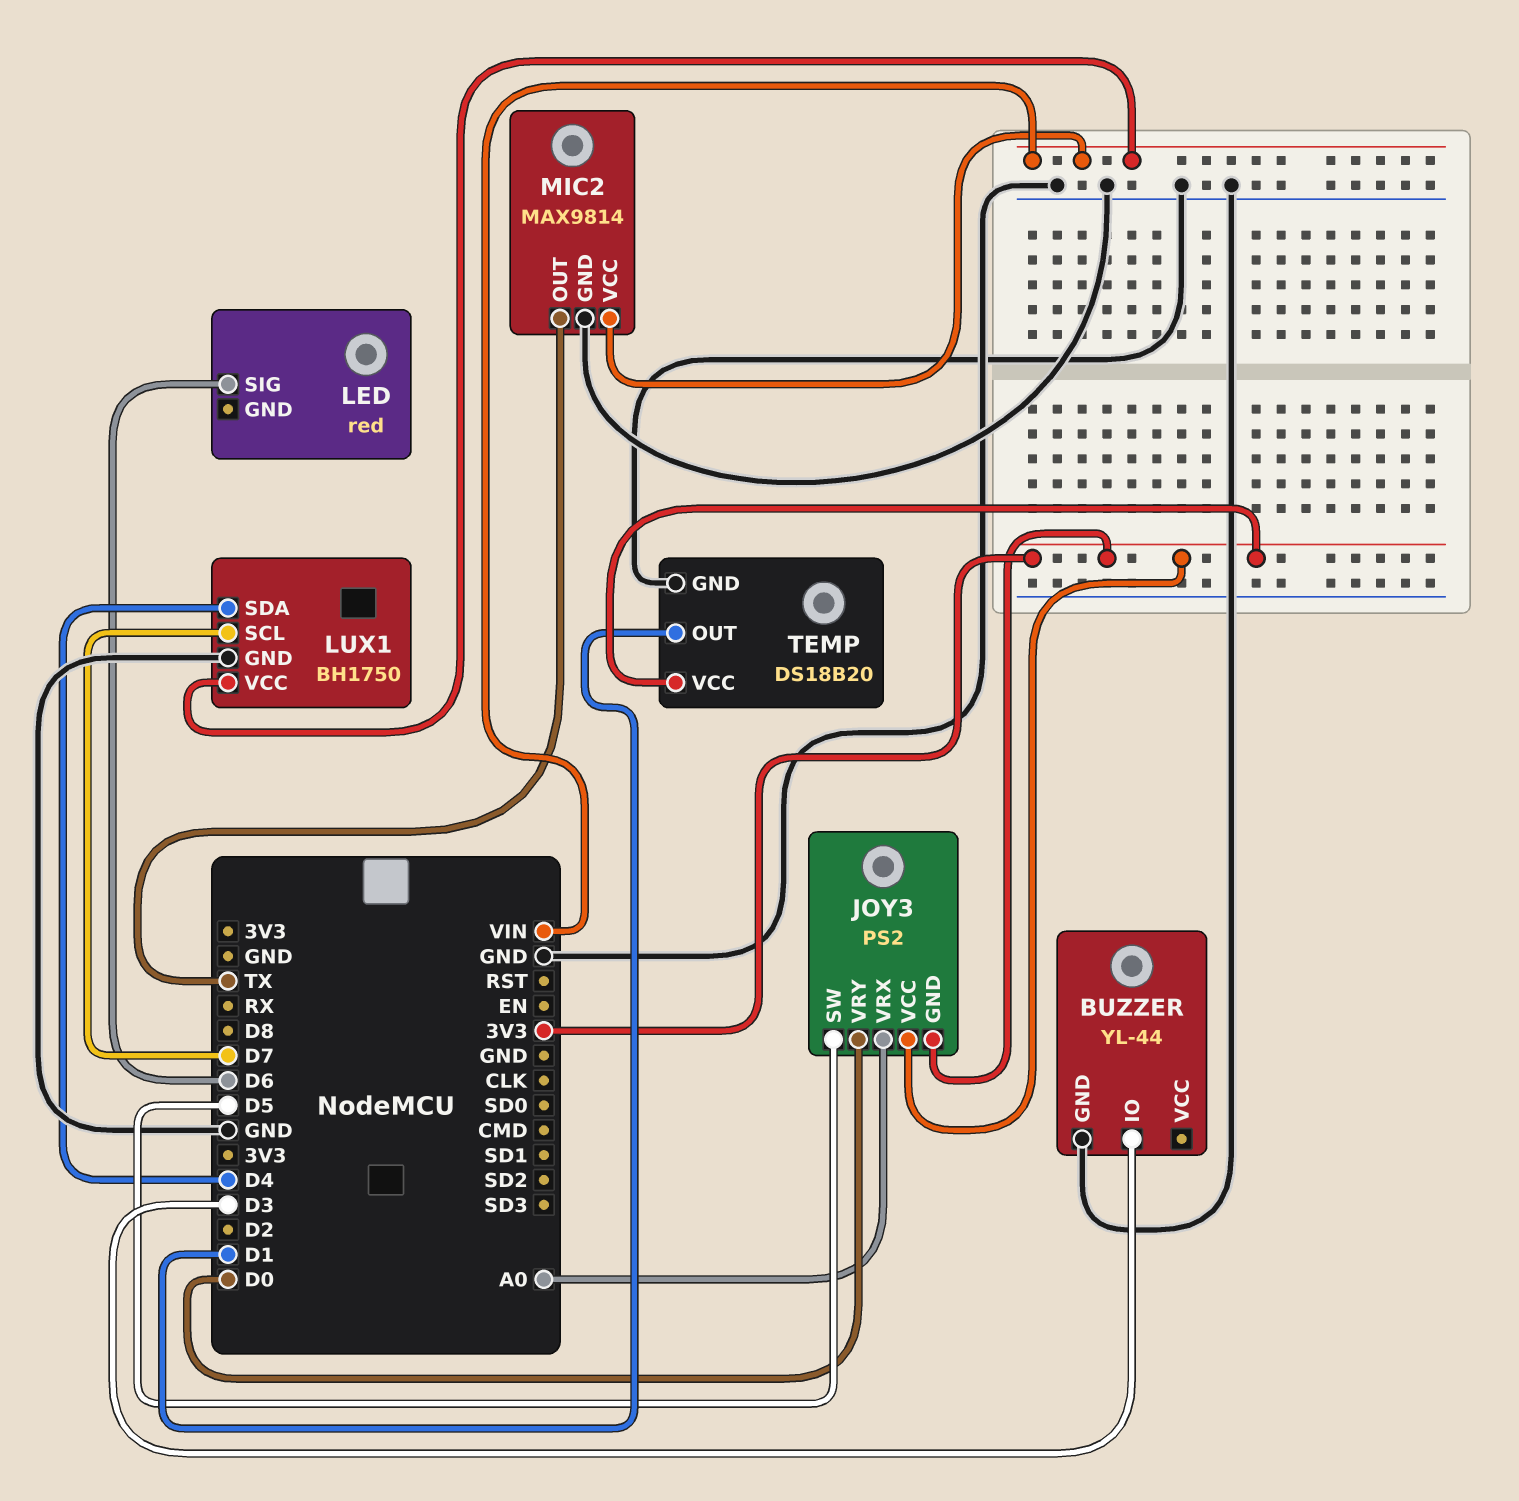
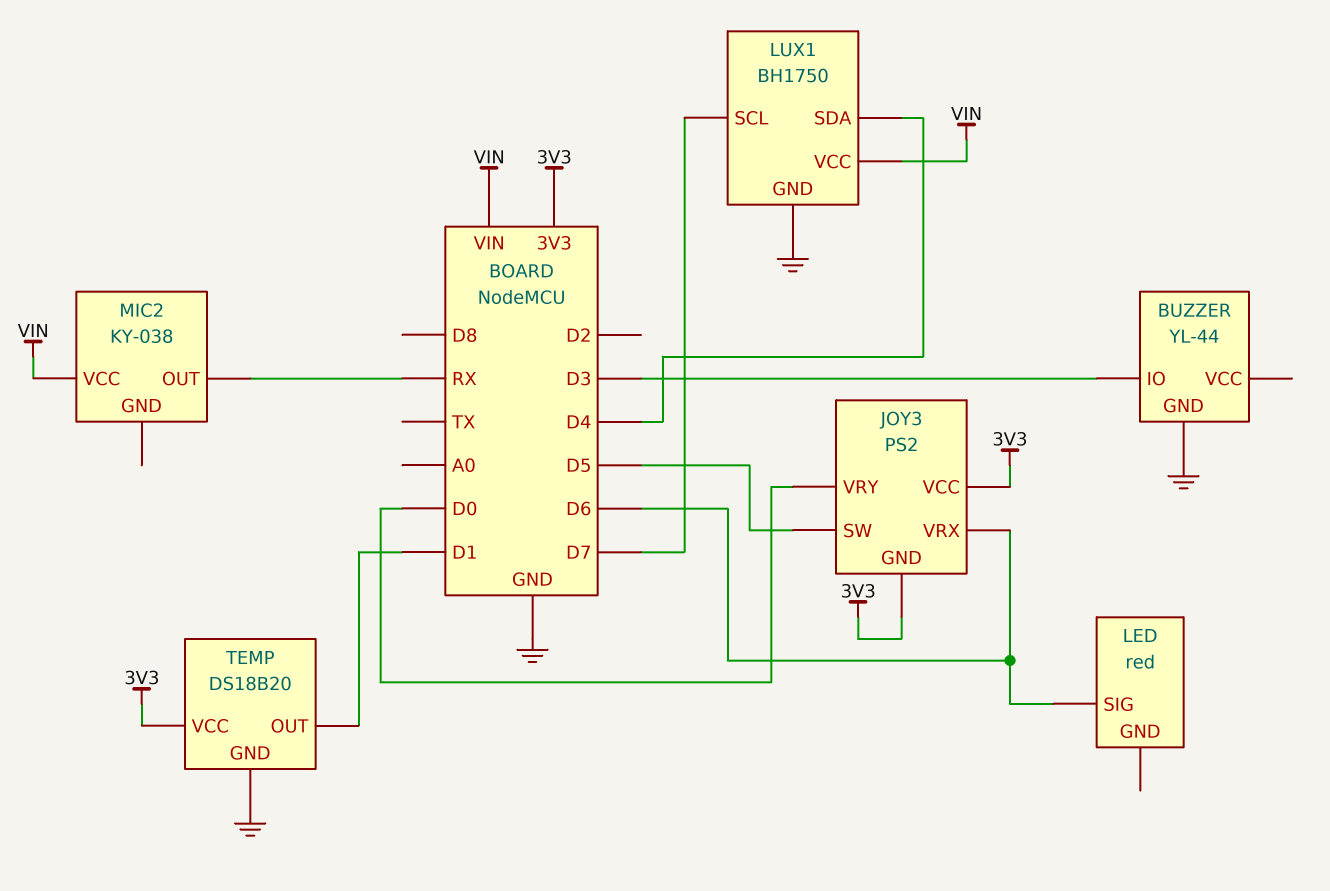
JOY3 pin VRX: A0 -> D6
MIC2: MAX9814 -> KY-038
MIC2 pin GND: GND -> none
MIC2 pin OUT: TX -> RX

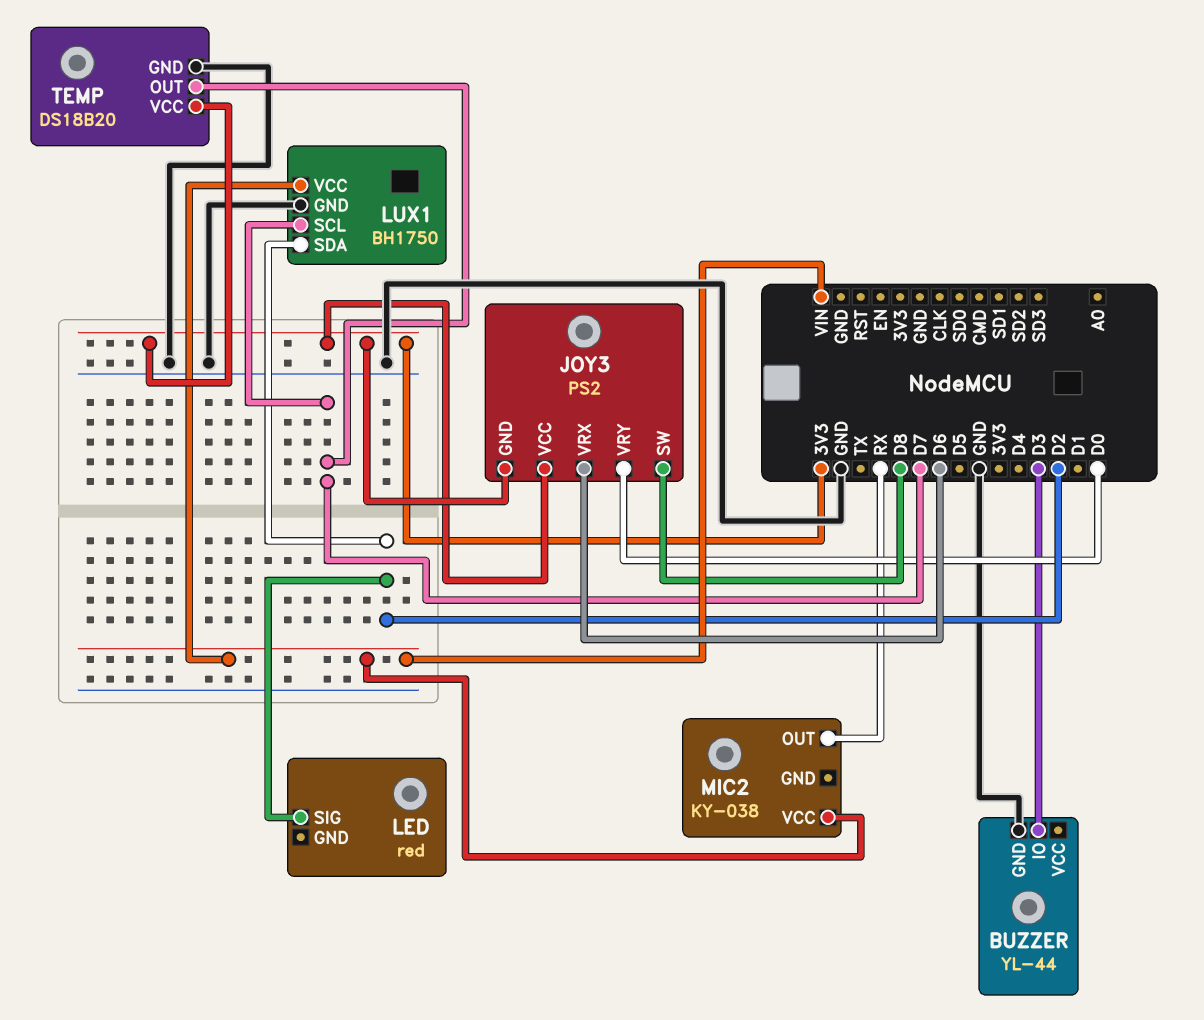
JOY3 pin SW: D5 -> D8
LED pin SIG: D6 -> D2
LUX1 pin SDA: D4 -> D2
TEMP pin OUT: D1 -> D7

